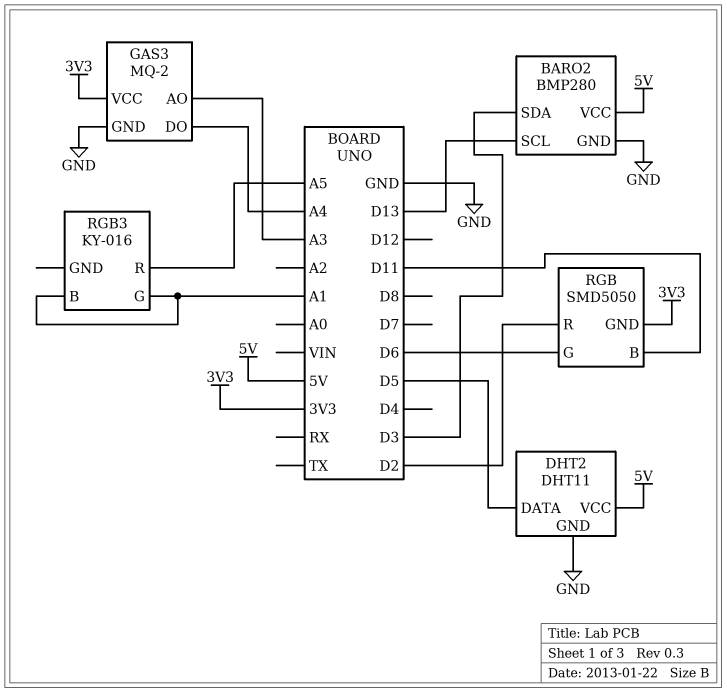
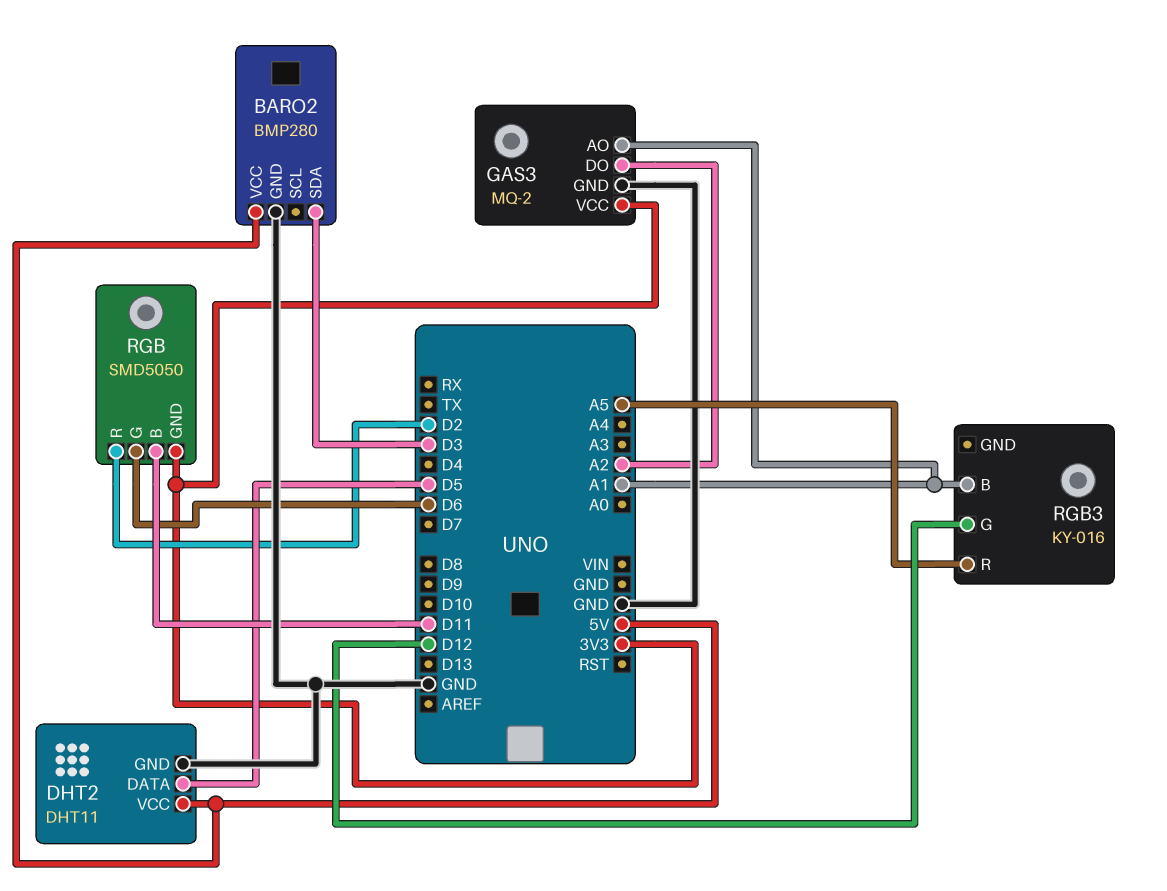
BARO2 pin SCL: D13 -> none
GAS3 pin AO: A3 -> A1
GAS3 pin DO: A4 -> A2
RGB3 pin G: A1 -> D12

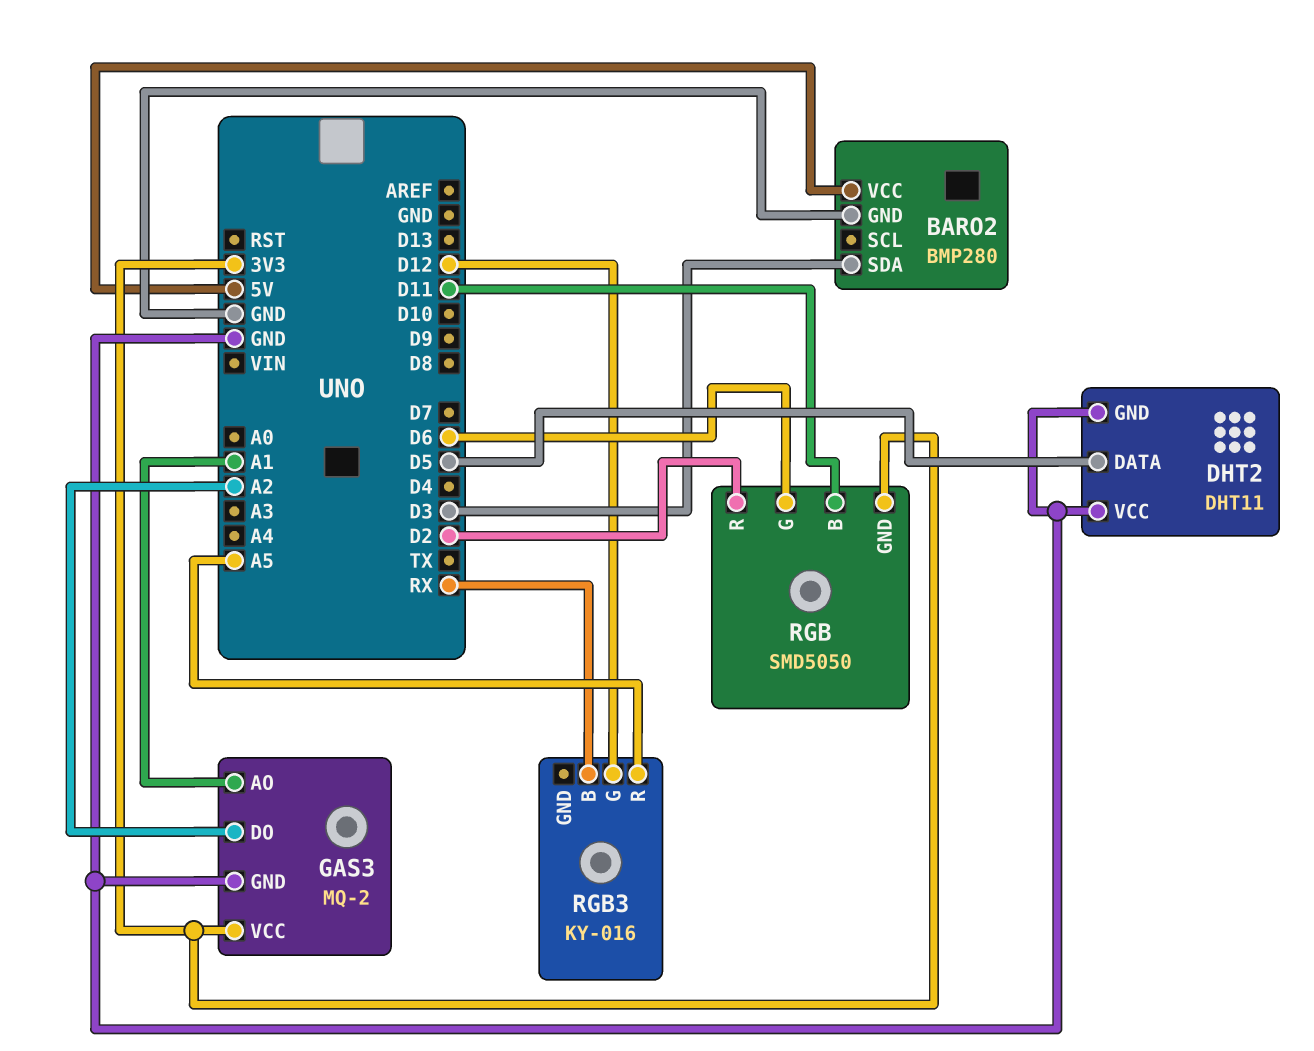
DHT2 pin VCC: 5V -> GND
RGB3 pin B: A1 -> RX

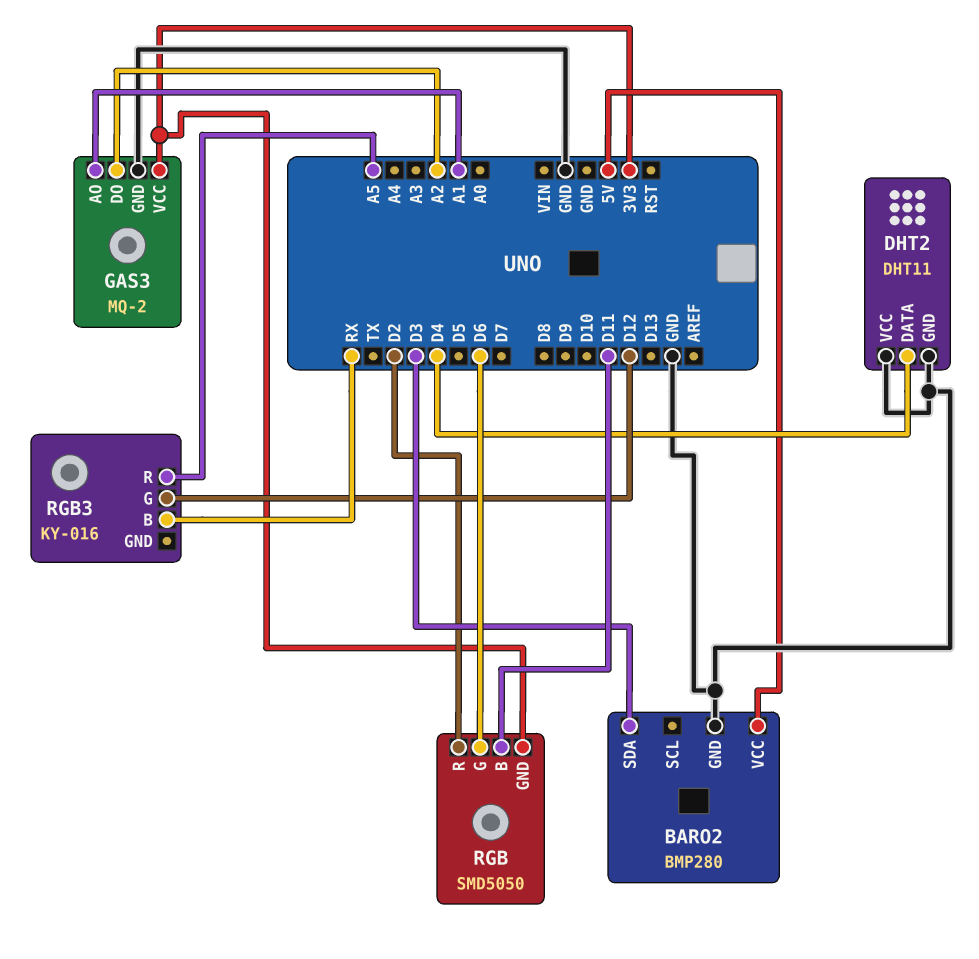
DHT2 pin DATA: D5 -> D4

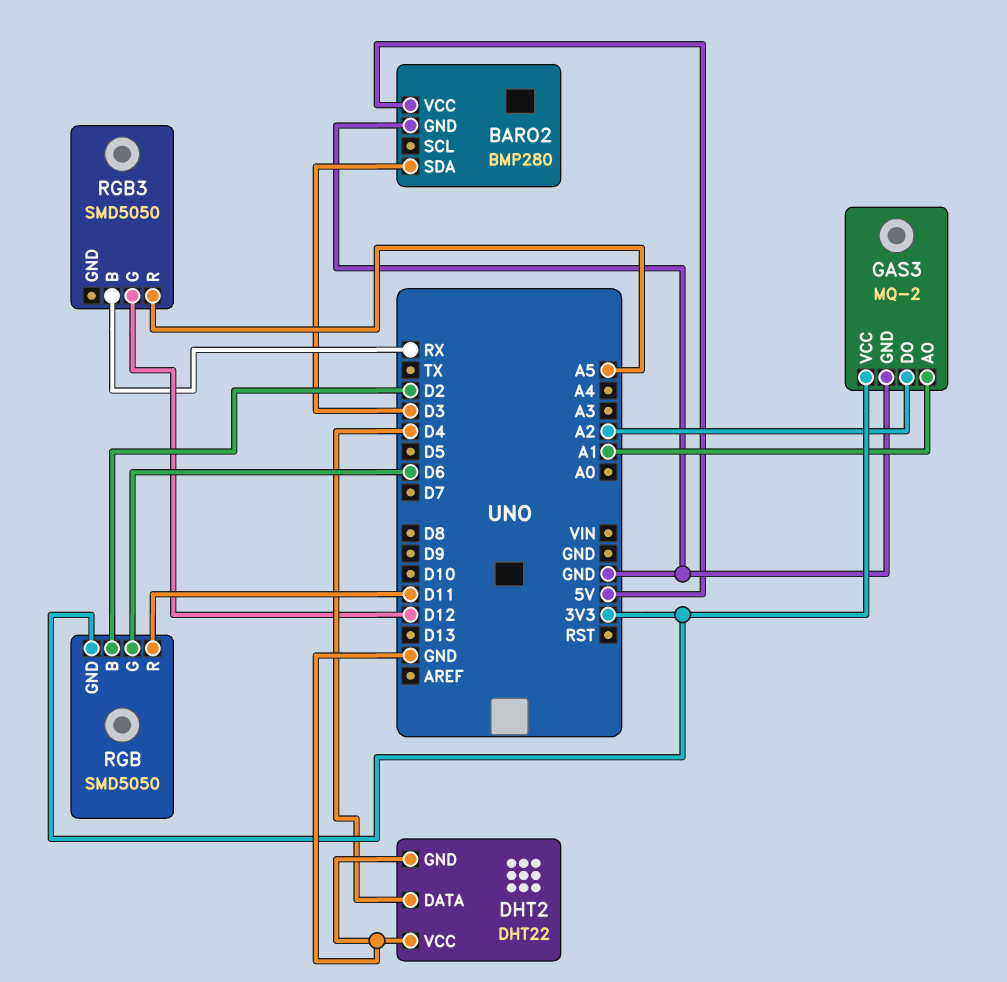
DHT2: DHT11 -> DHT22
RGB pin B: D11 -> D2
RGB pin R: D2 -> D11
RGB3: KY-016 -> SMD5050

